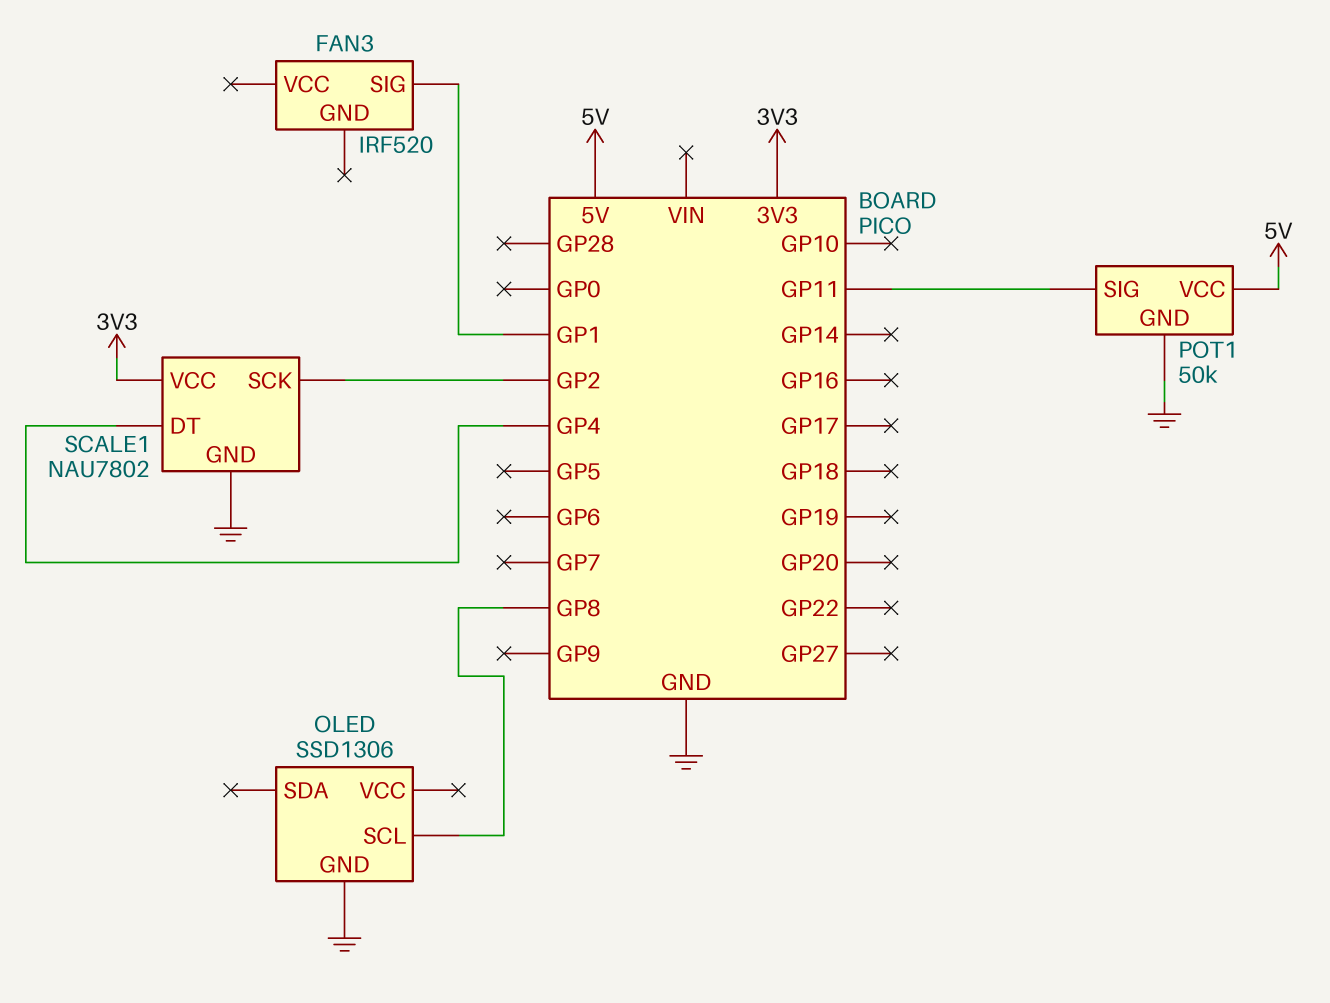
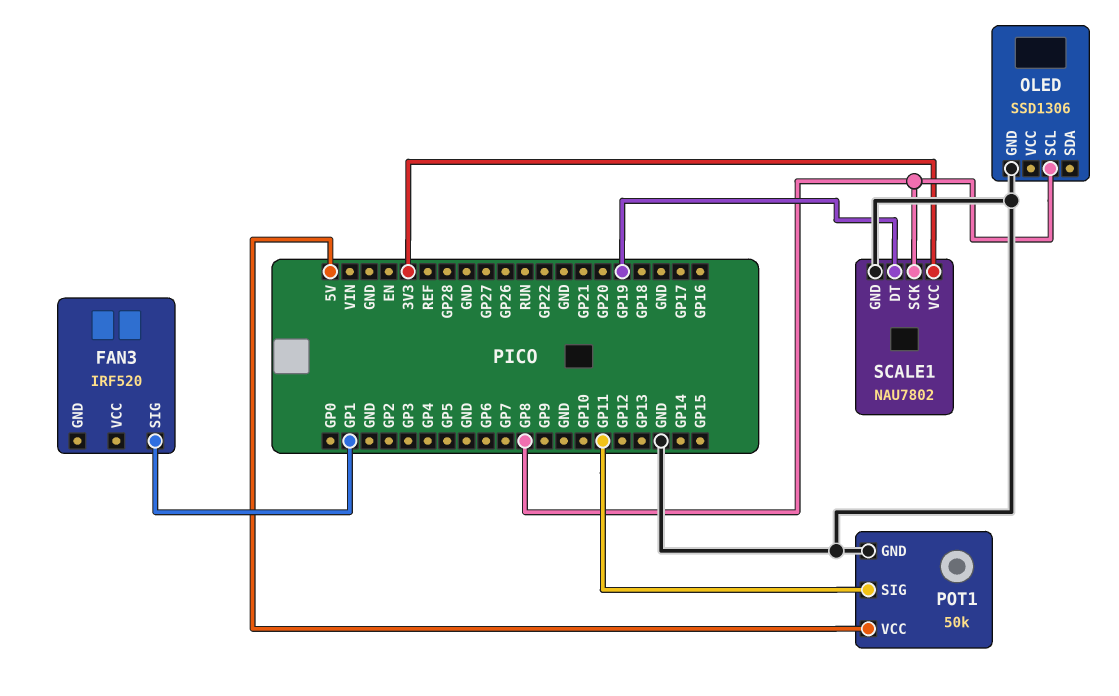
SCALE1 pin DT: GP4 -> GP19
SCALE1 pin SCK: GP2 -> GP8

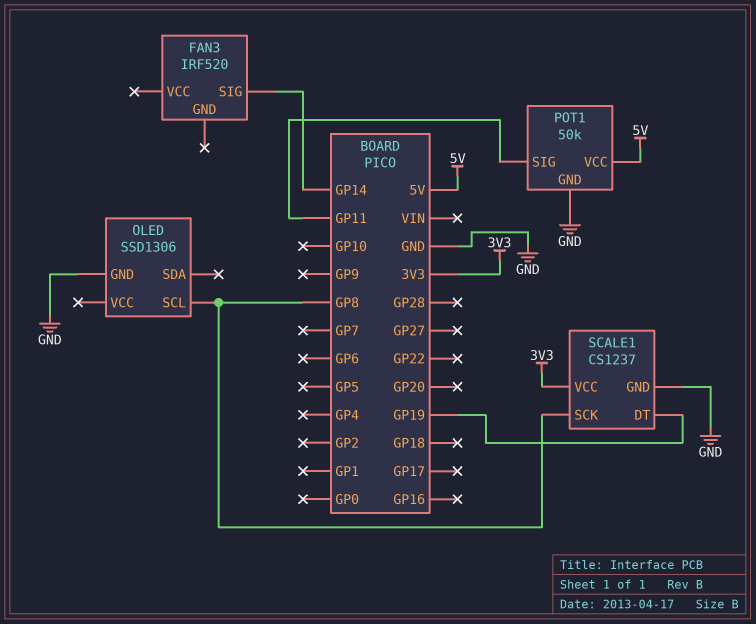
FAN3 pin SIG: GP1 -> GP14
SCALE1: NAU7802 -> CS1237

